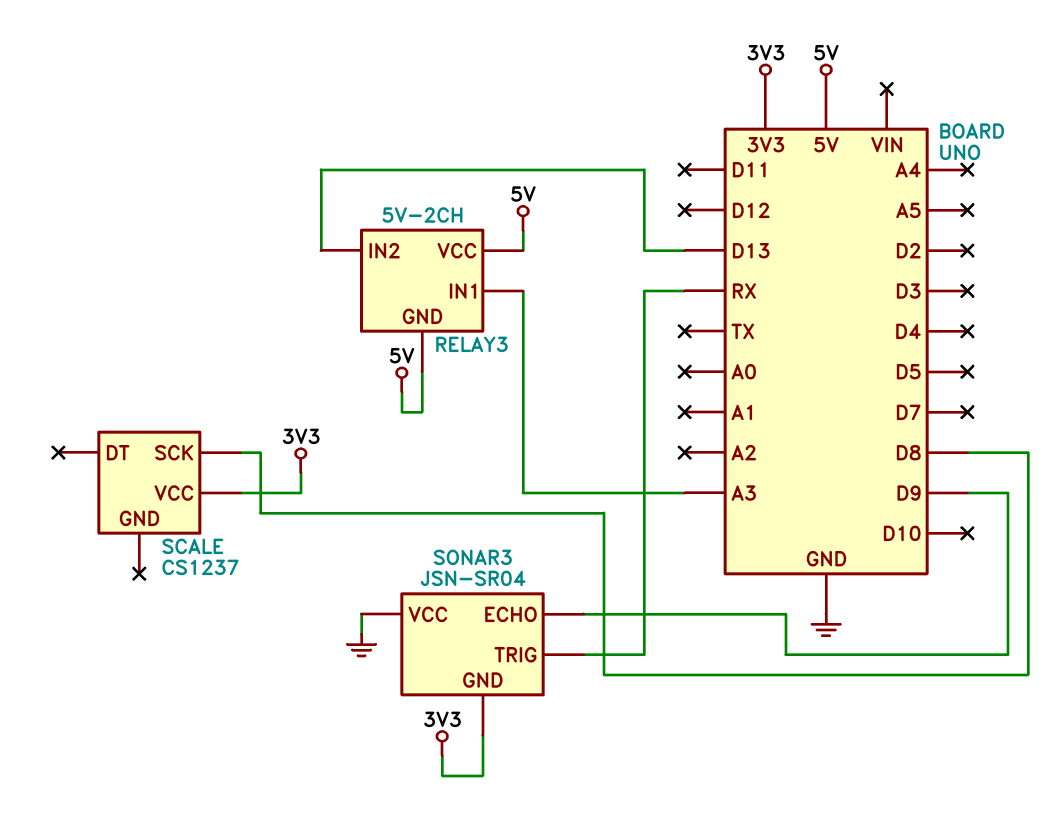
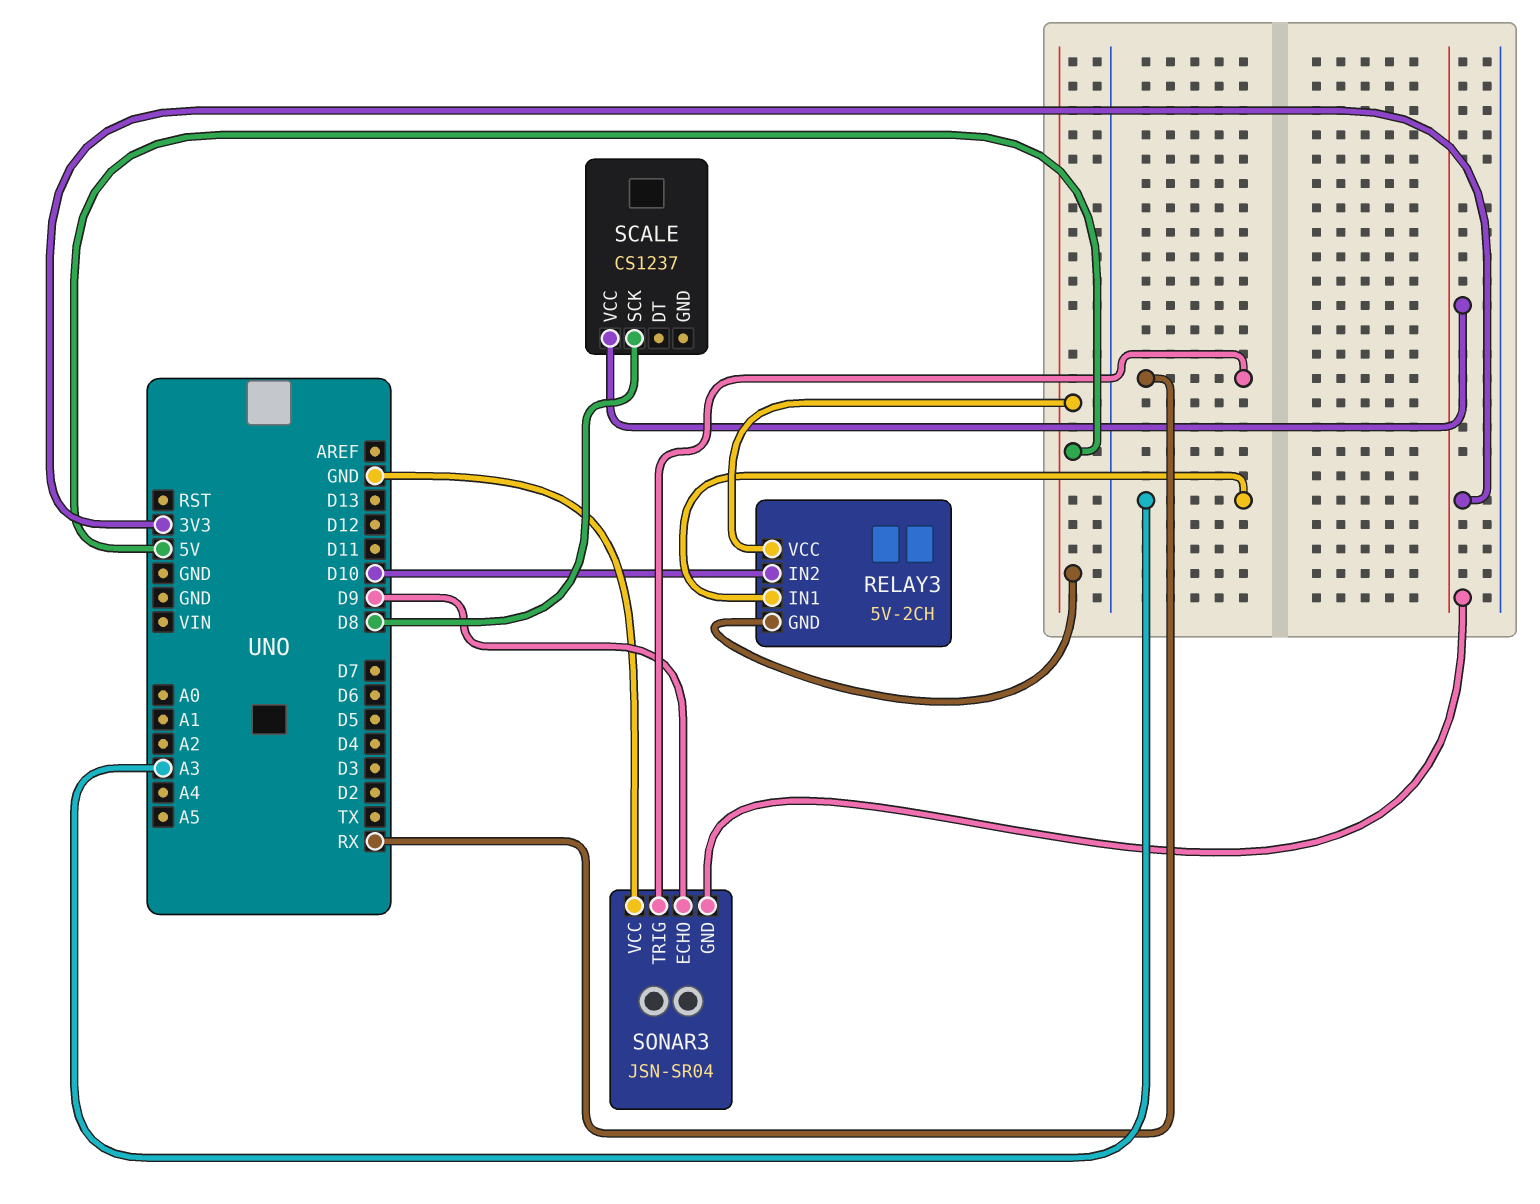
RELAY3 pin IN2: D13 -> D10

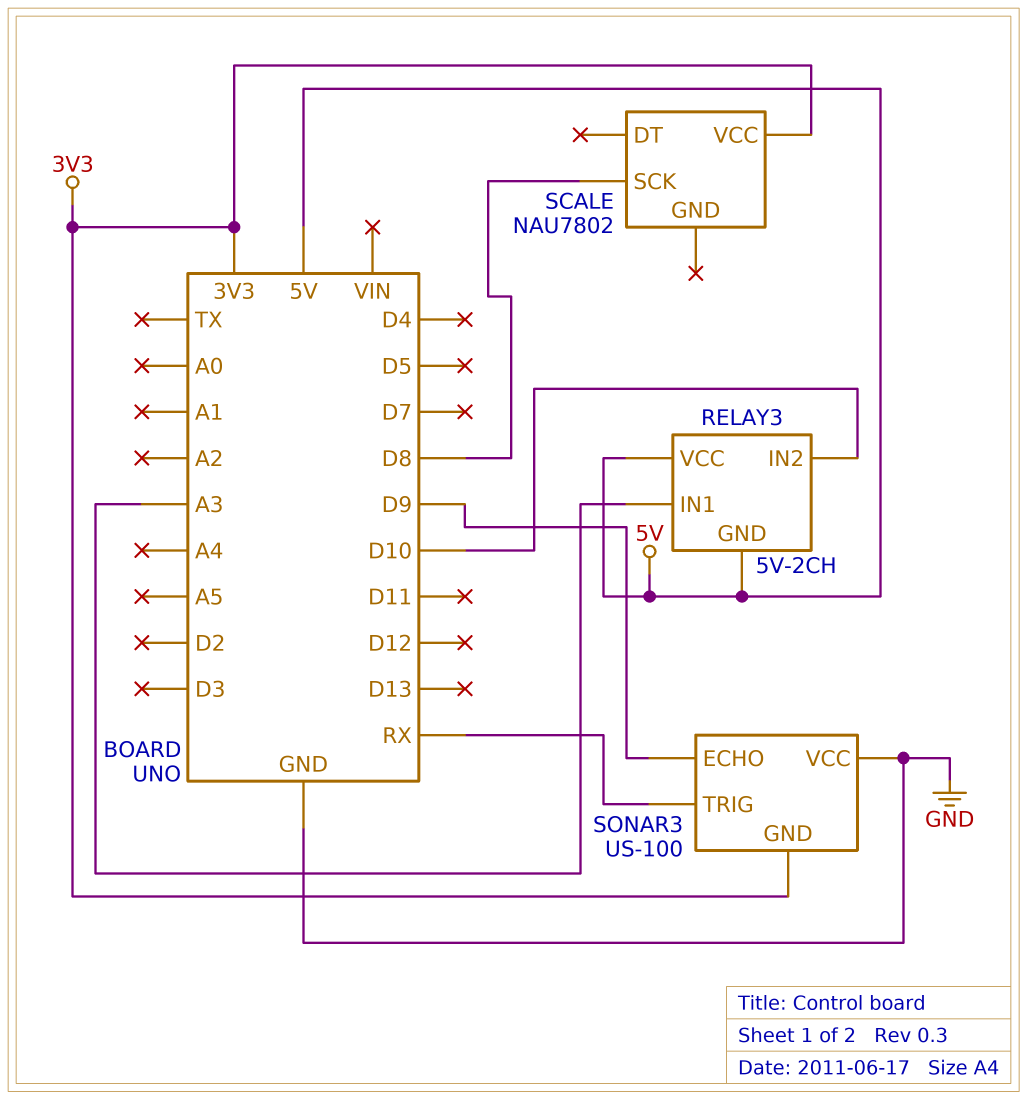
SCALE: CS1237 -> NAU7802
SONAR3: JSN-SR04 -> US-100

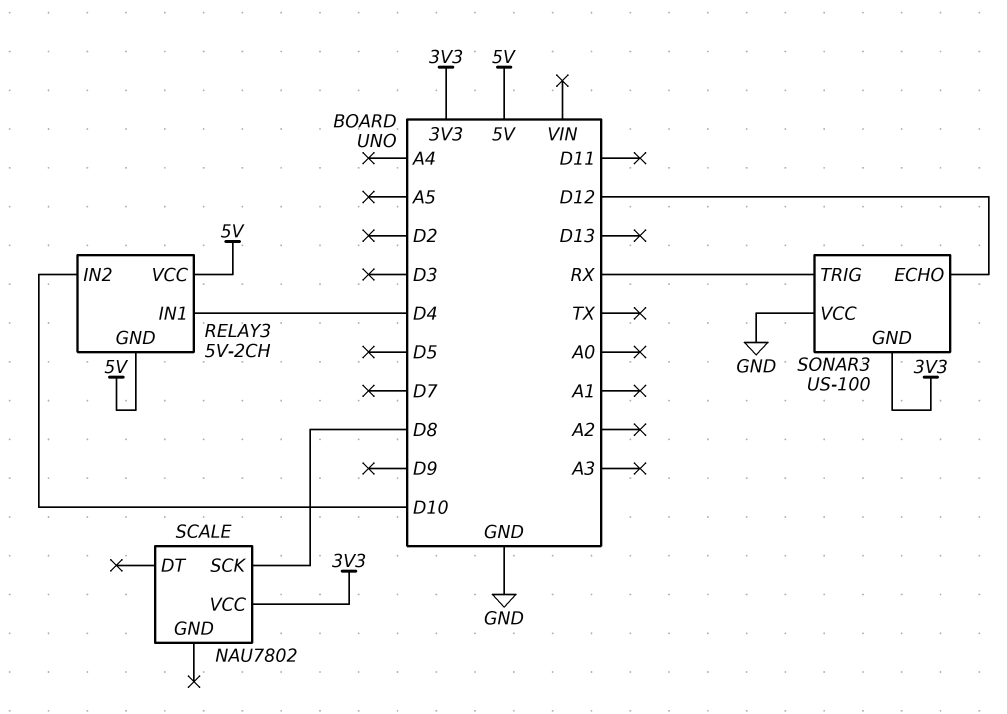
RELAY3 pin IN1: A3 -> D4
SONAR3 pin ECHO: D9 -> D12

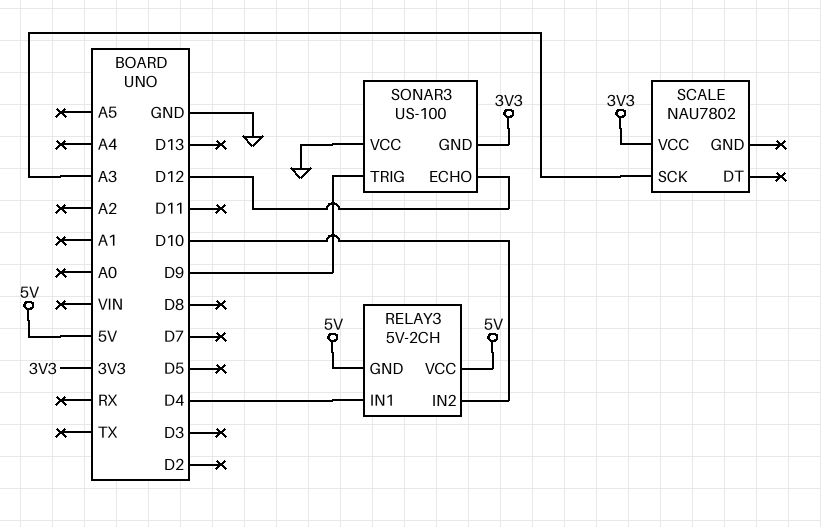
SCALE pin SCK: D8 -> A3
SONAR3 pin TRIG: RX -> D9

